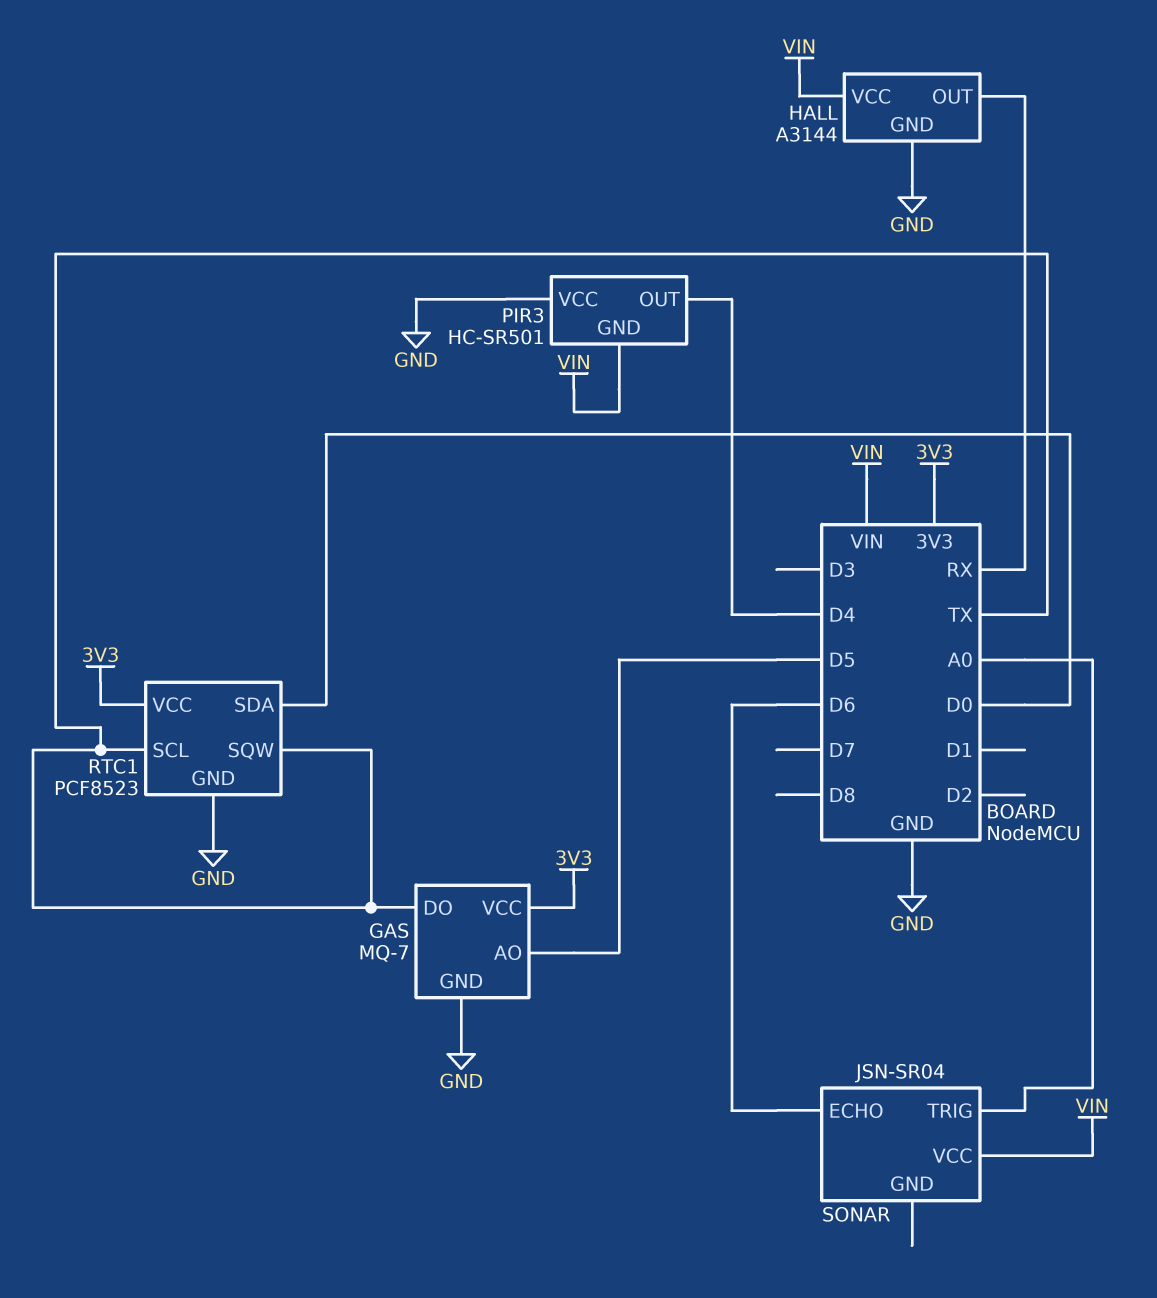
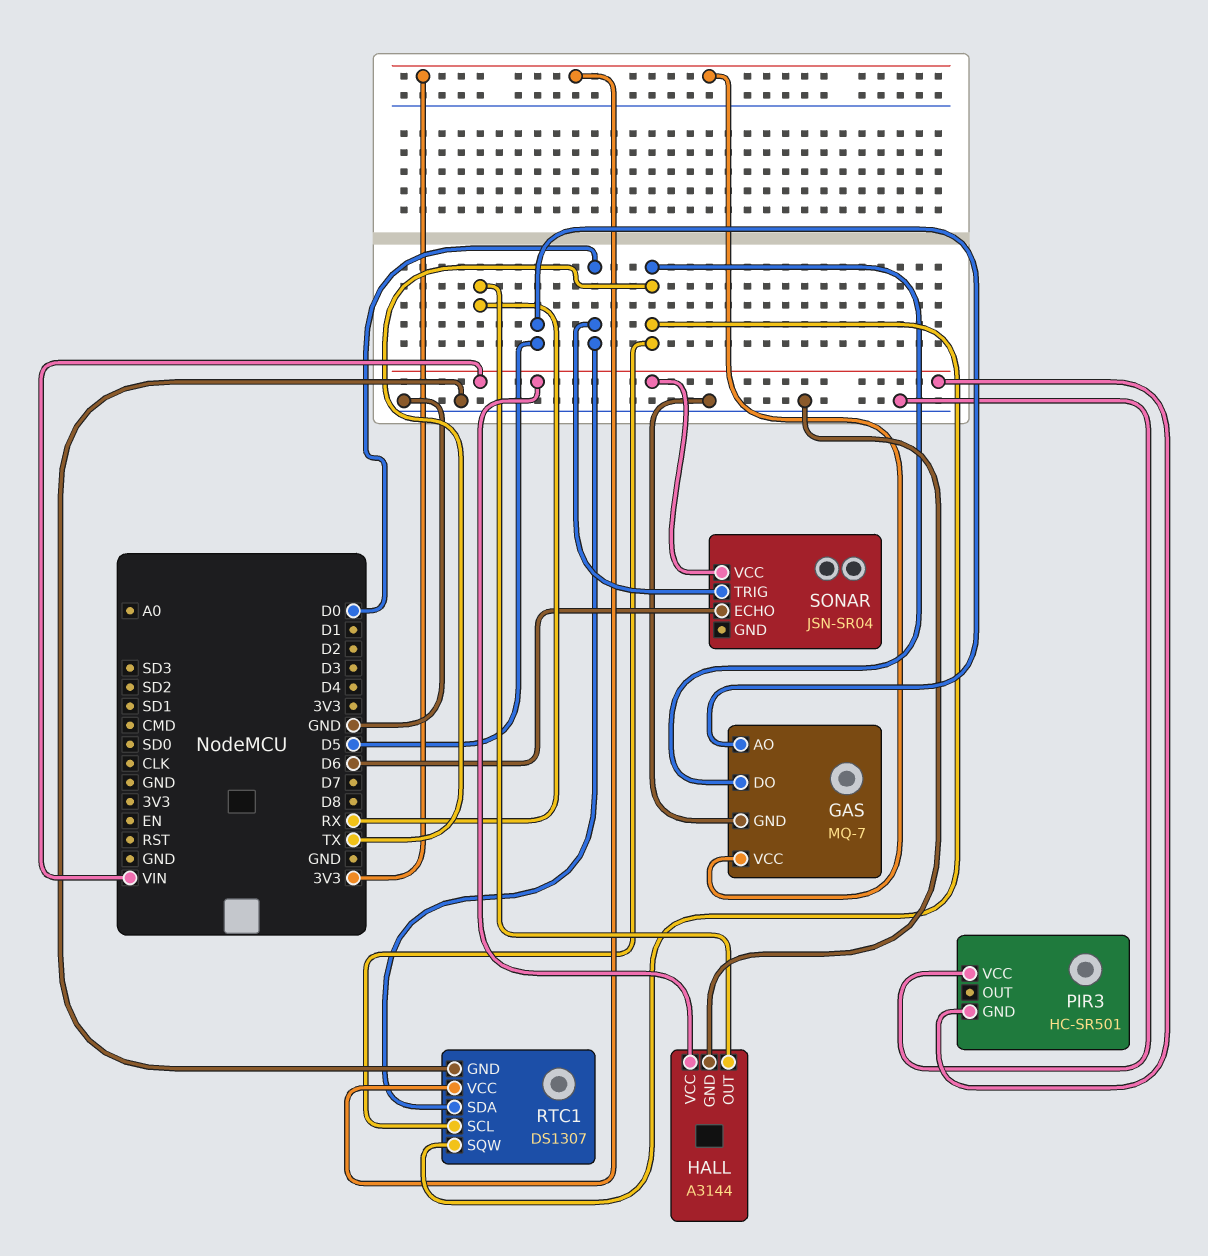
PIR3 pin OUT: D4 -> none
RTC1: PCF8523 -> DS1307
SONAR pin TRIG: A0 -> D0

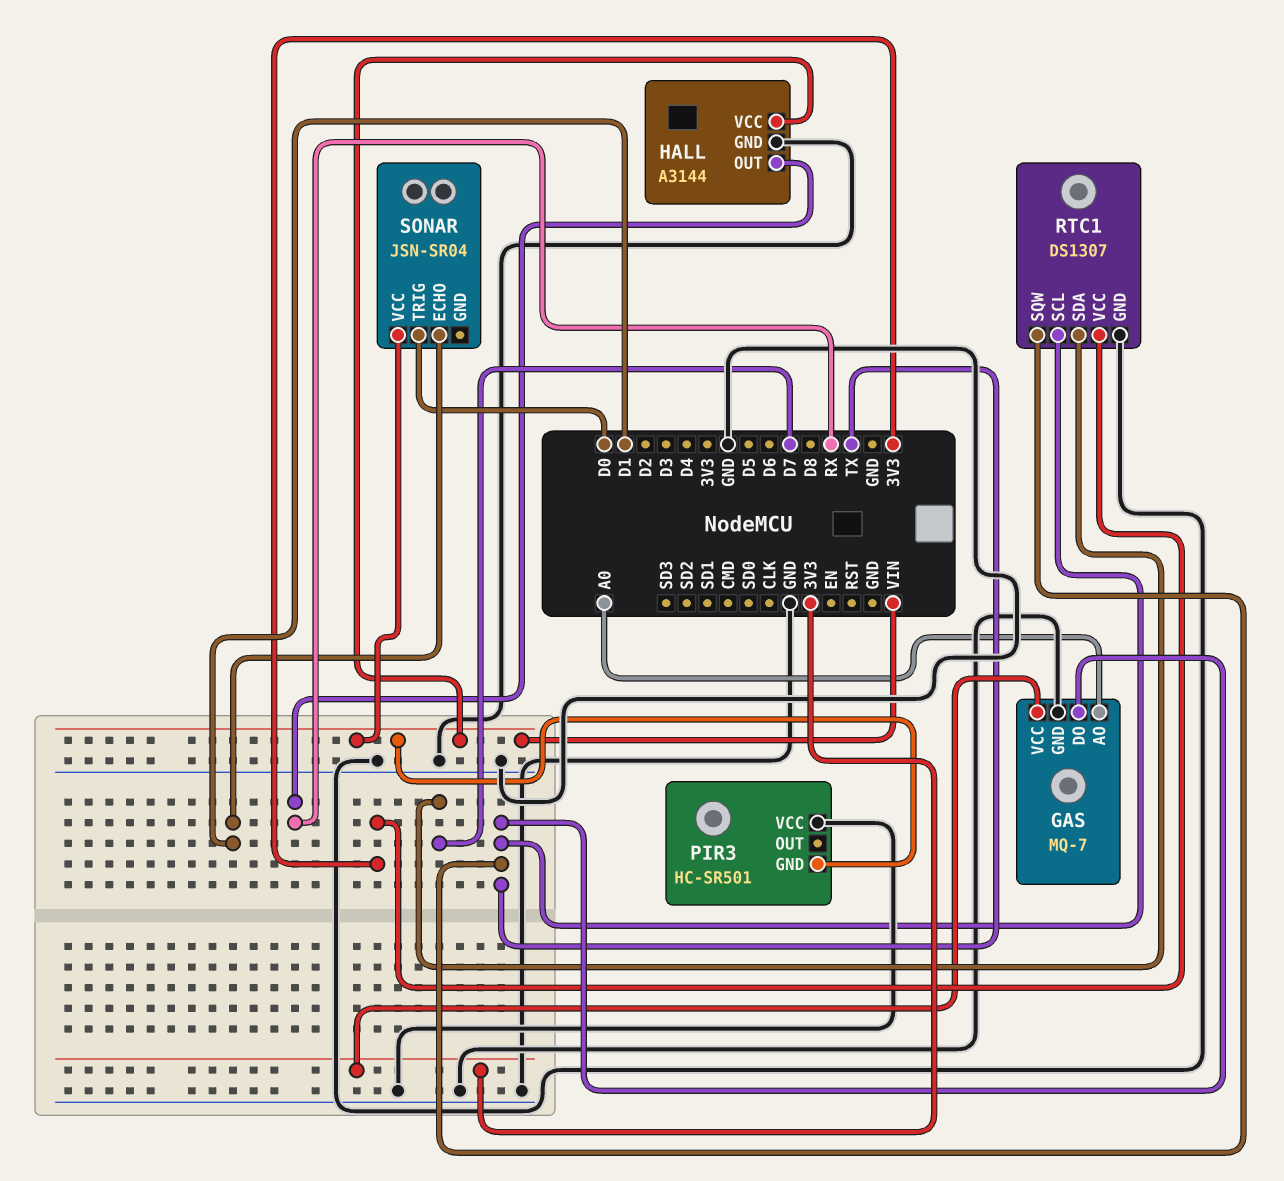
GAS pin AO: D5 -> A0
RTC1 pin SDA: D0 -> D7
SONAR pin ECHO: D6 -> D1

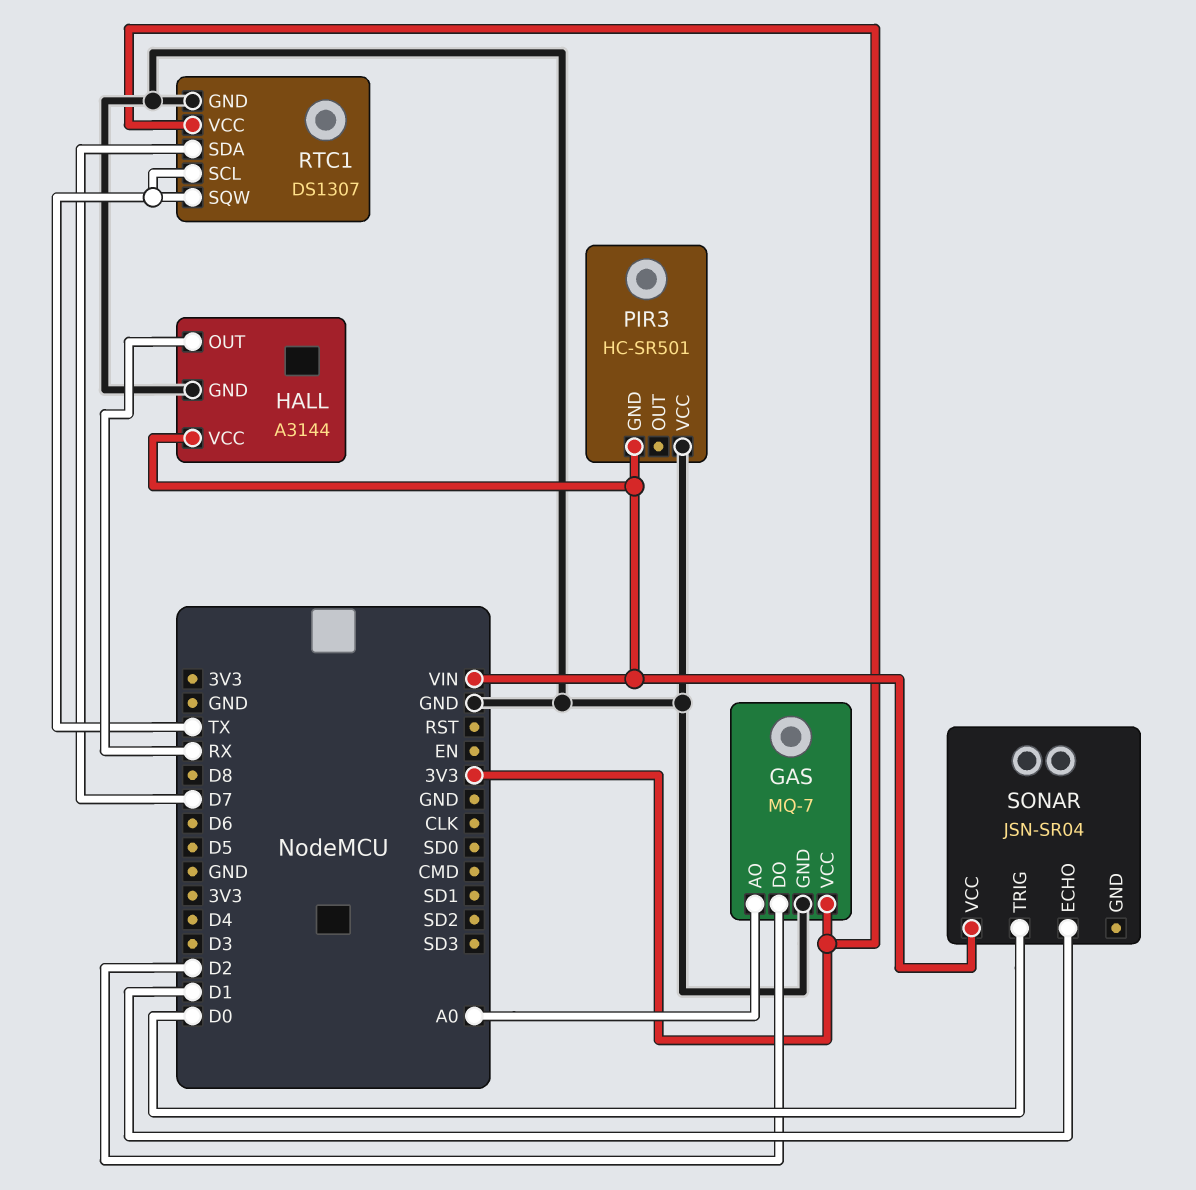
GAS pin DO: TX -> D2

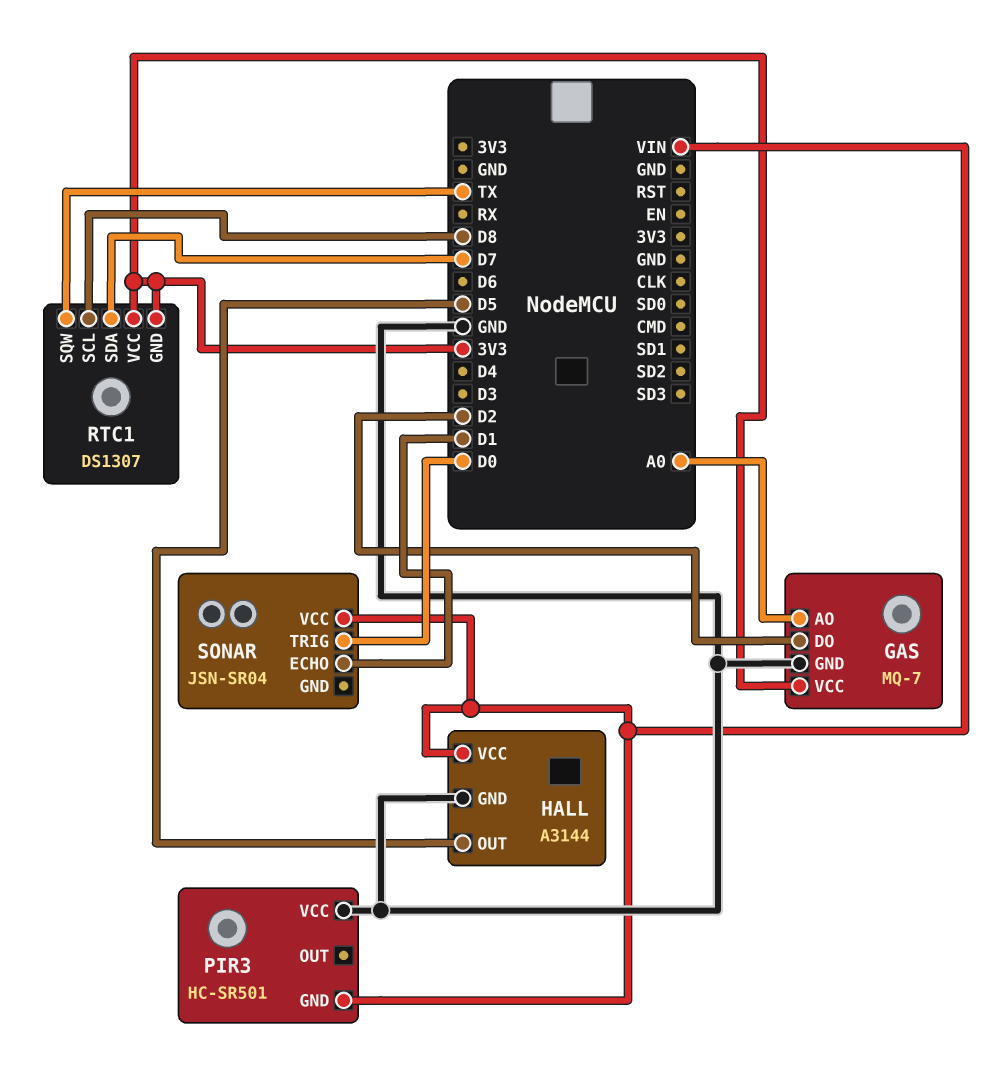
HALL pin OUT: RX -> D5
RTC1 pin GND: GND -> 3V3
RTC1 pin SCL: TX -> D8

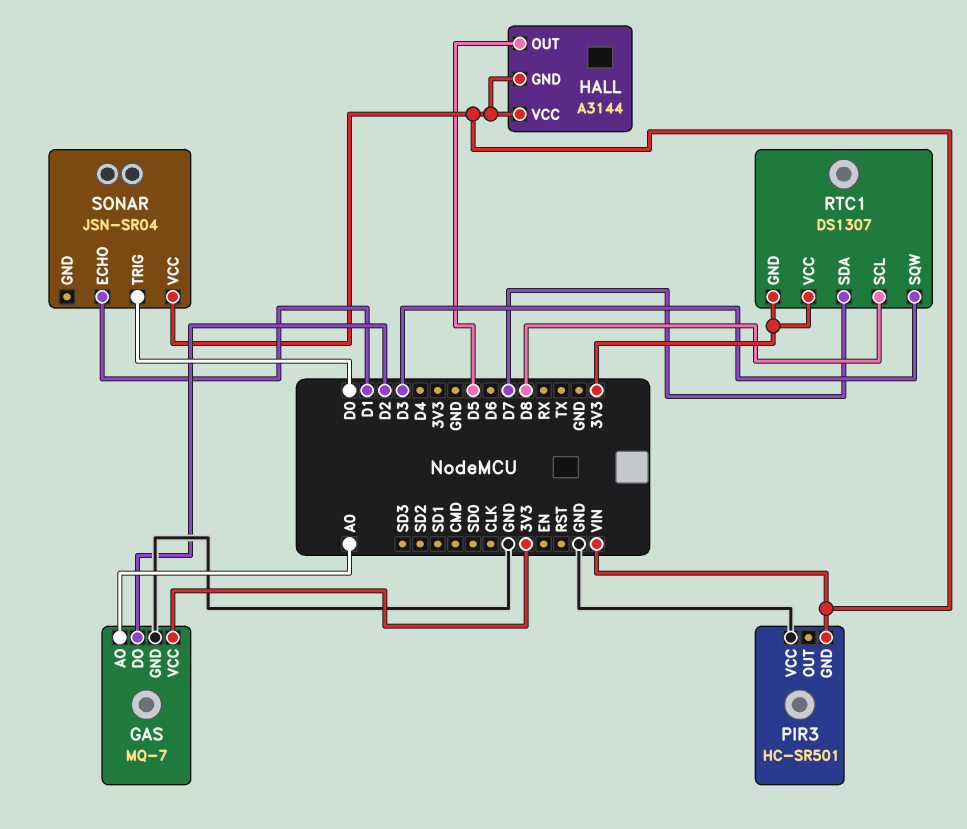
HALL pin GND: GND -> VIN
RTC1 pin SQW: TX -> D3

